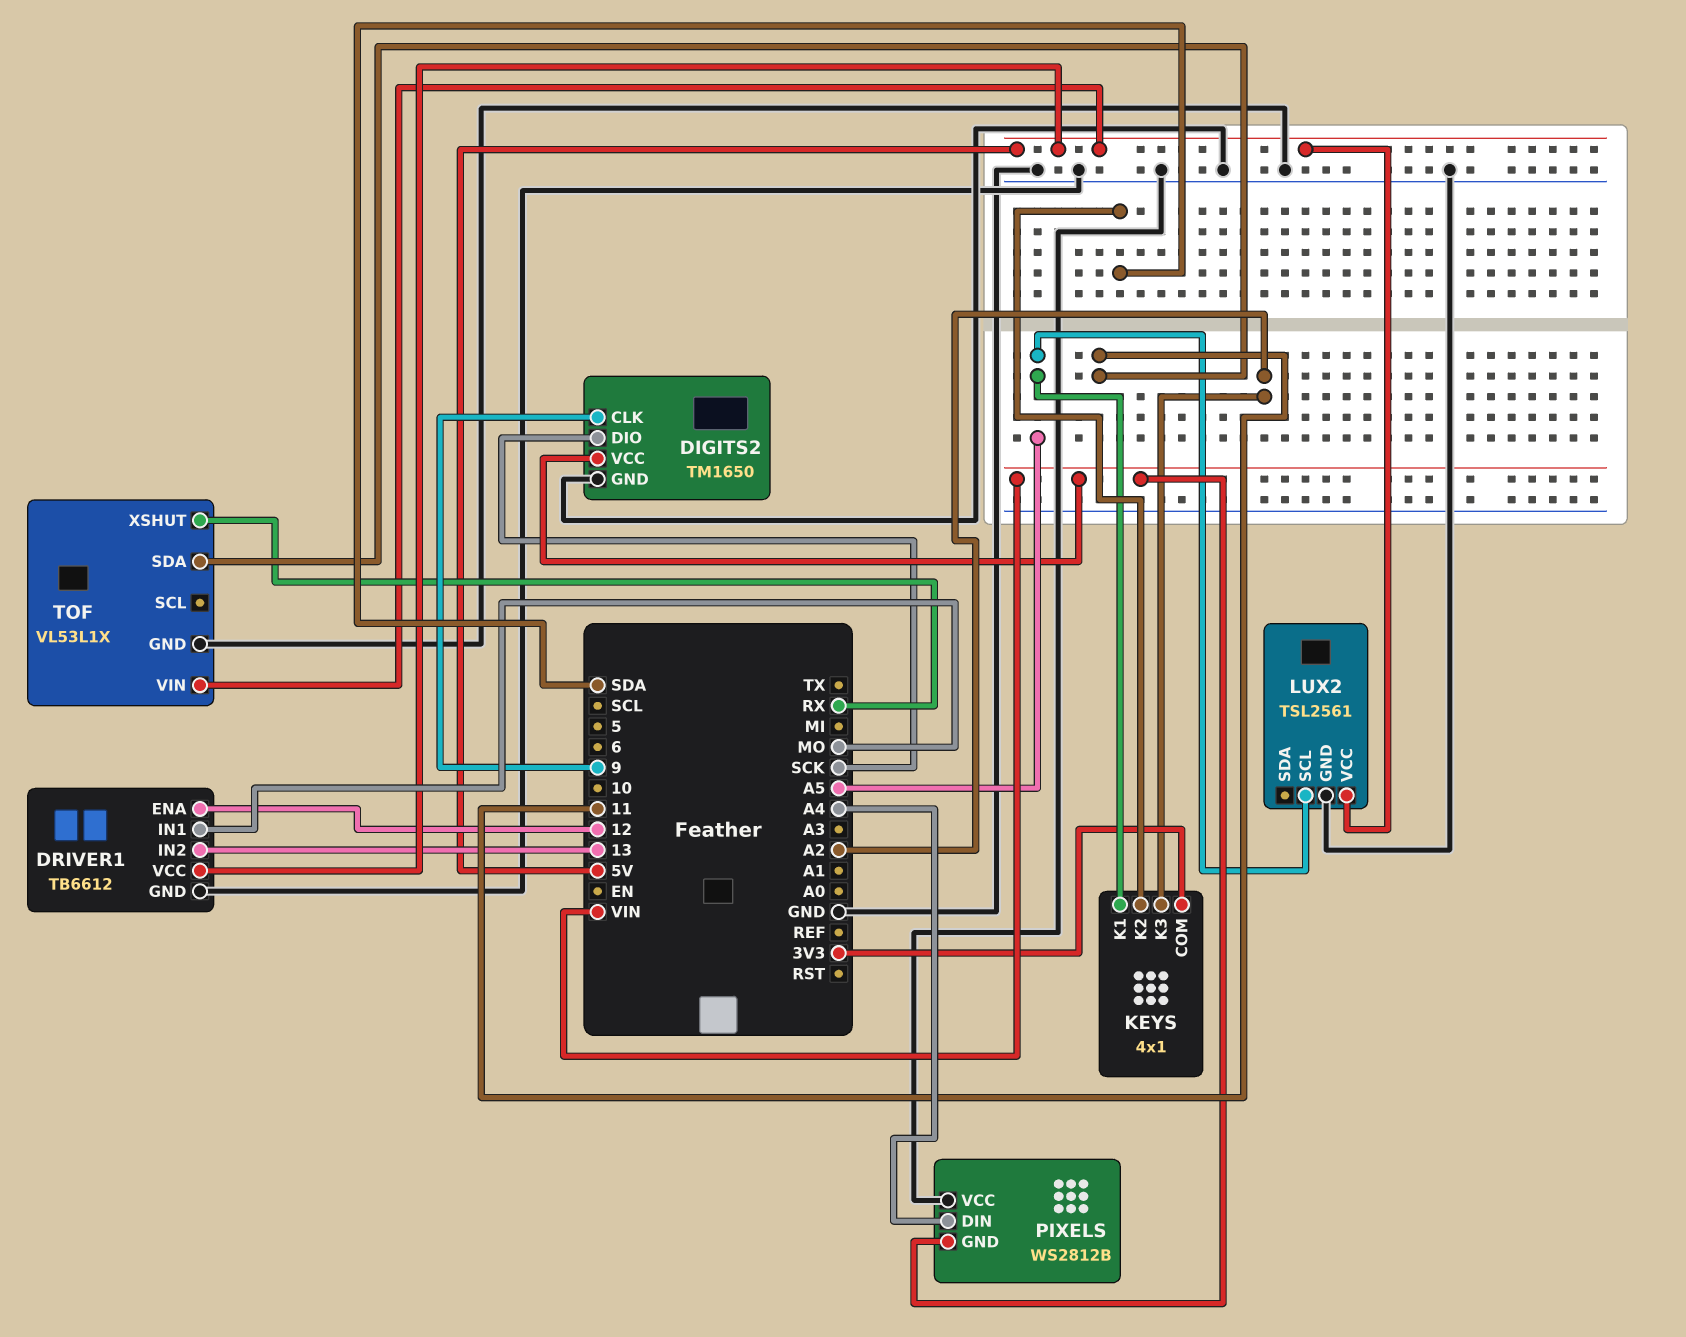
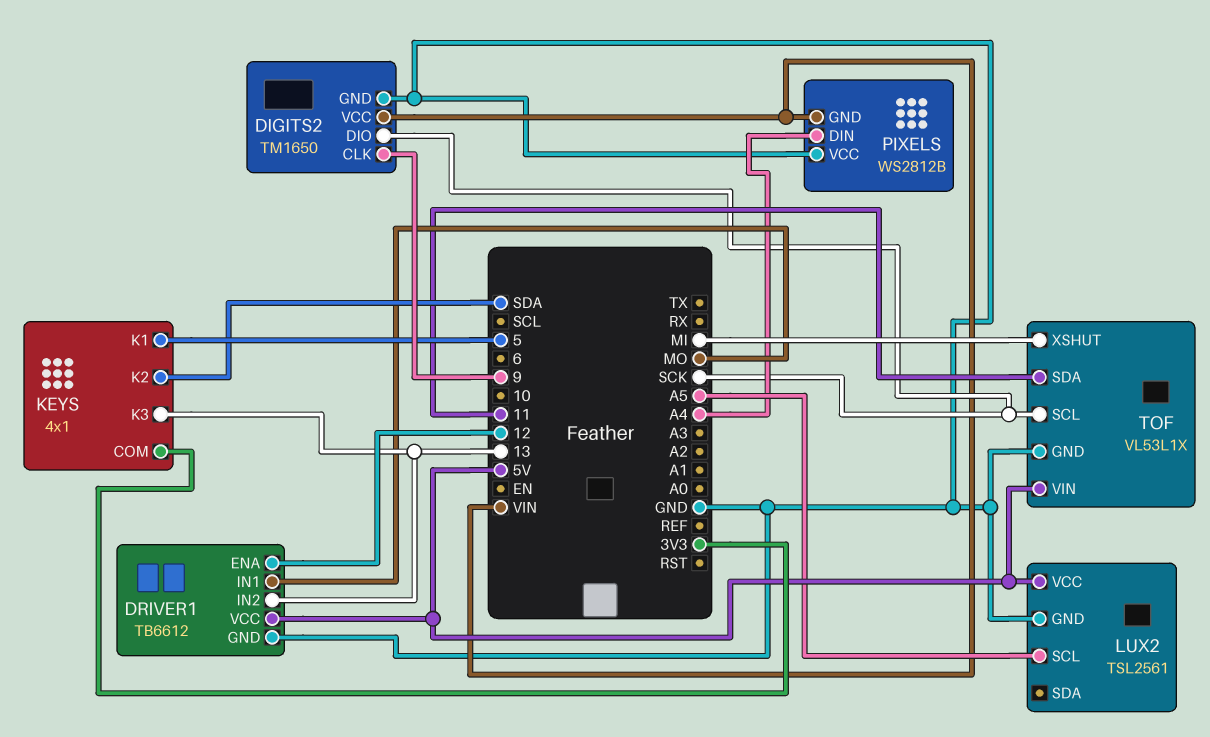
KEYS pin K1: A5 -> 5
KEYS pin K3: A2 -> 13
TOF pin SCL: none -> SCK
TOF pin XSHUT: RX -> MI

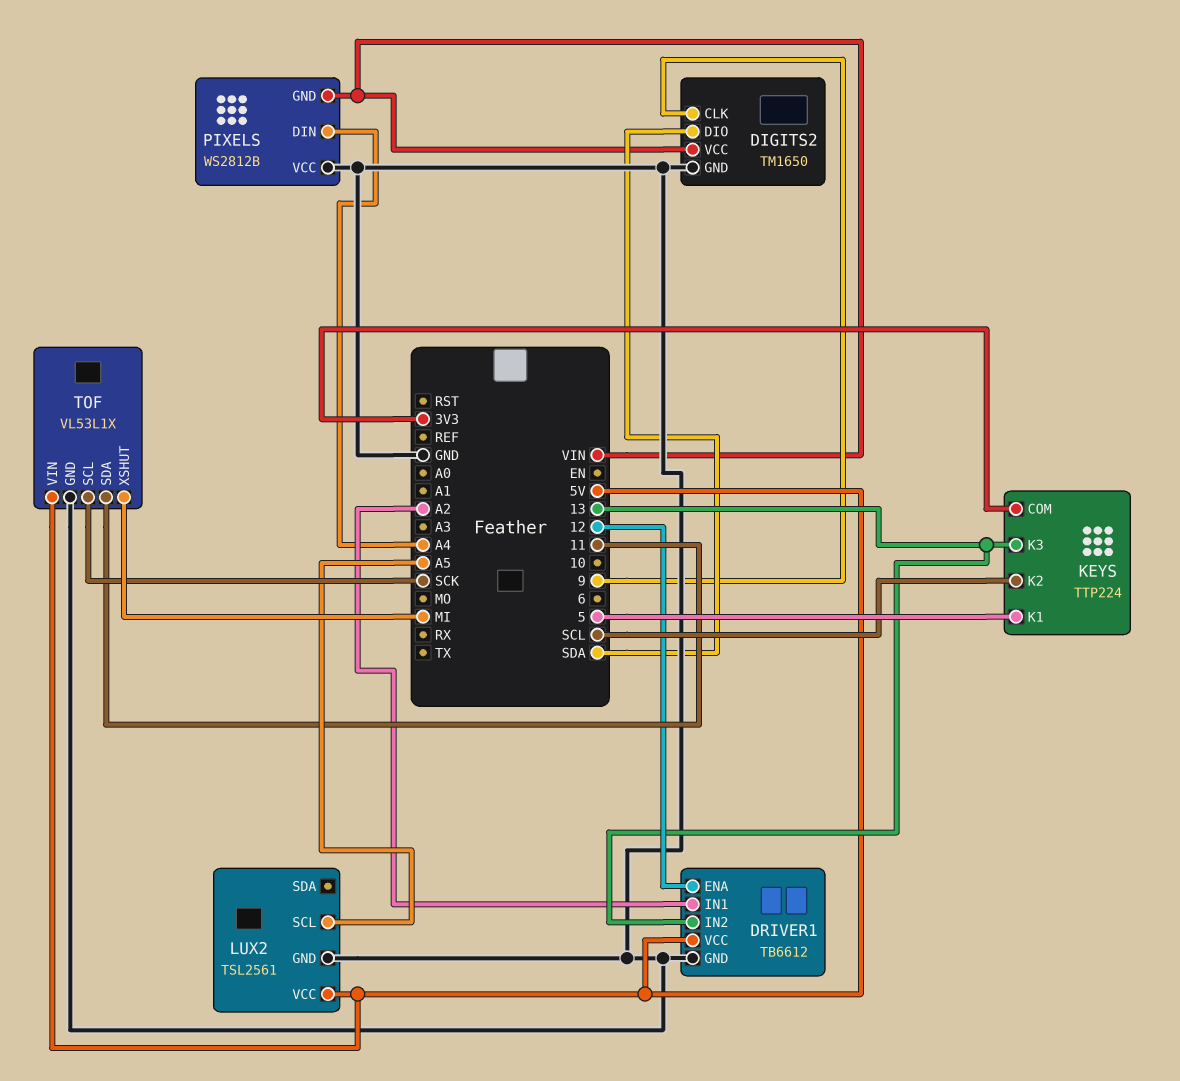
DIGITS2 pin DIO: SCK -> SDA
DRIVER1 pin IN1: MO -> A2
KEYS: 4x1 -> TTP224
KEYS pin K2: SDA -> SCL

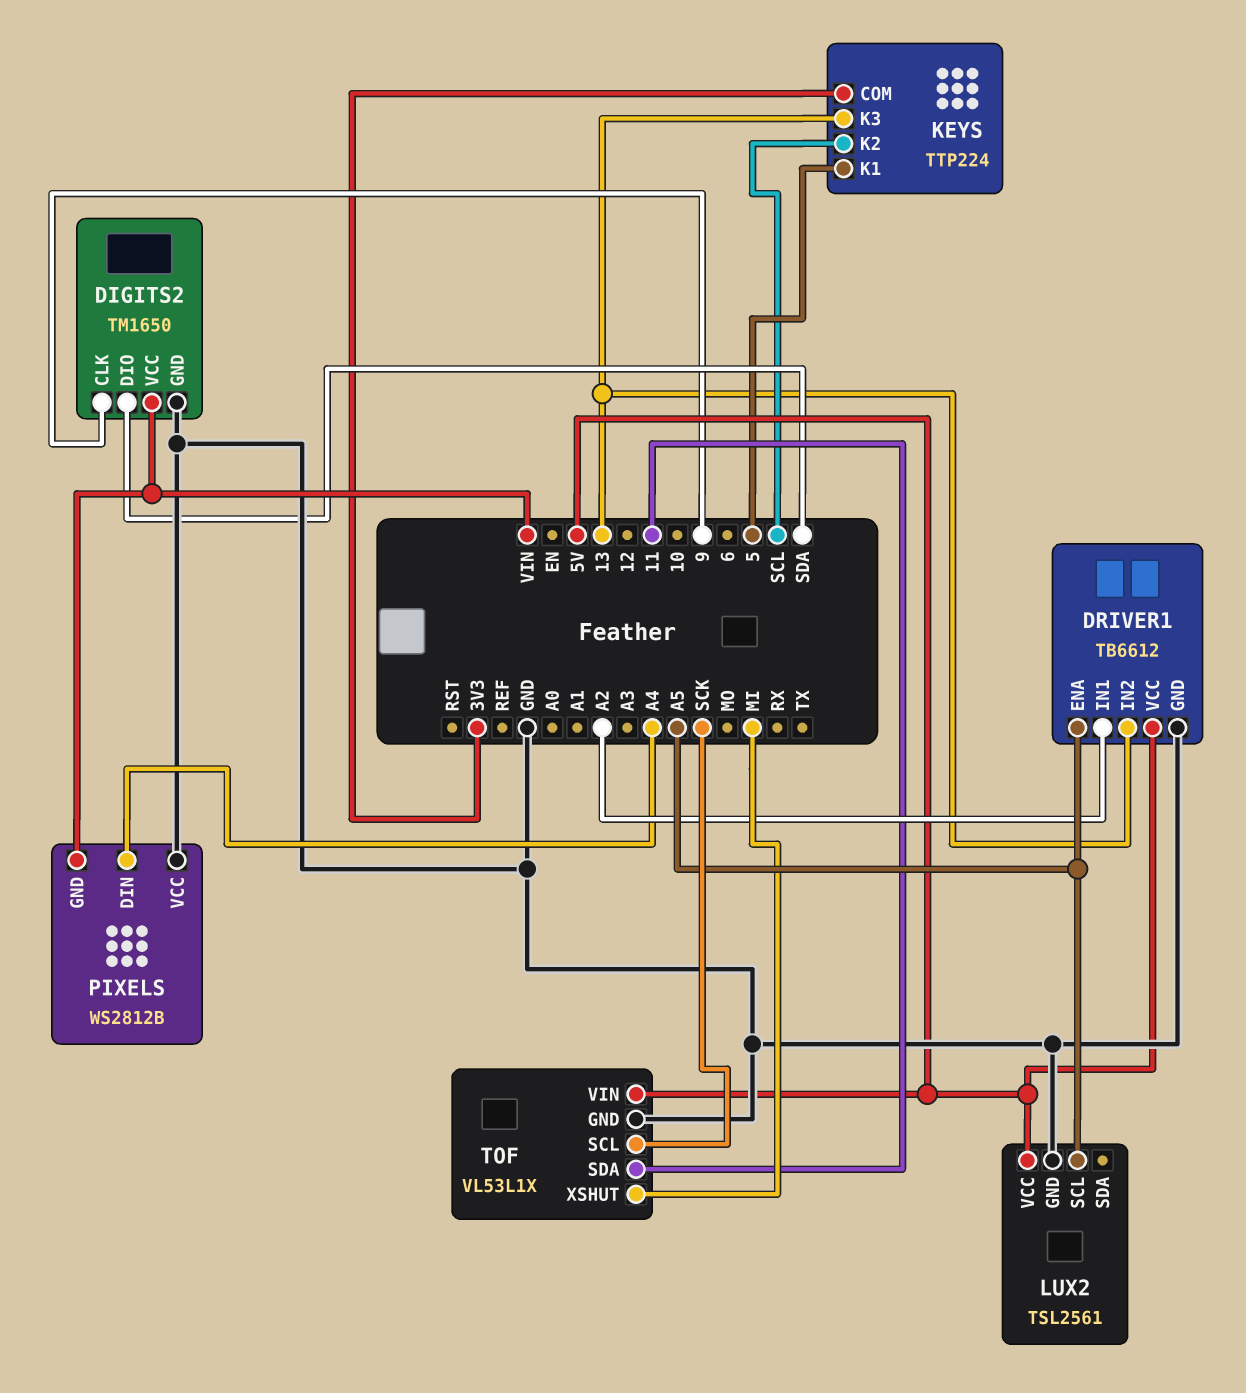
DRIVER1 pin ENA: 12 -> A5

